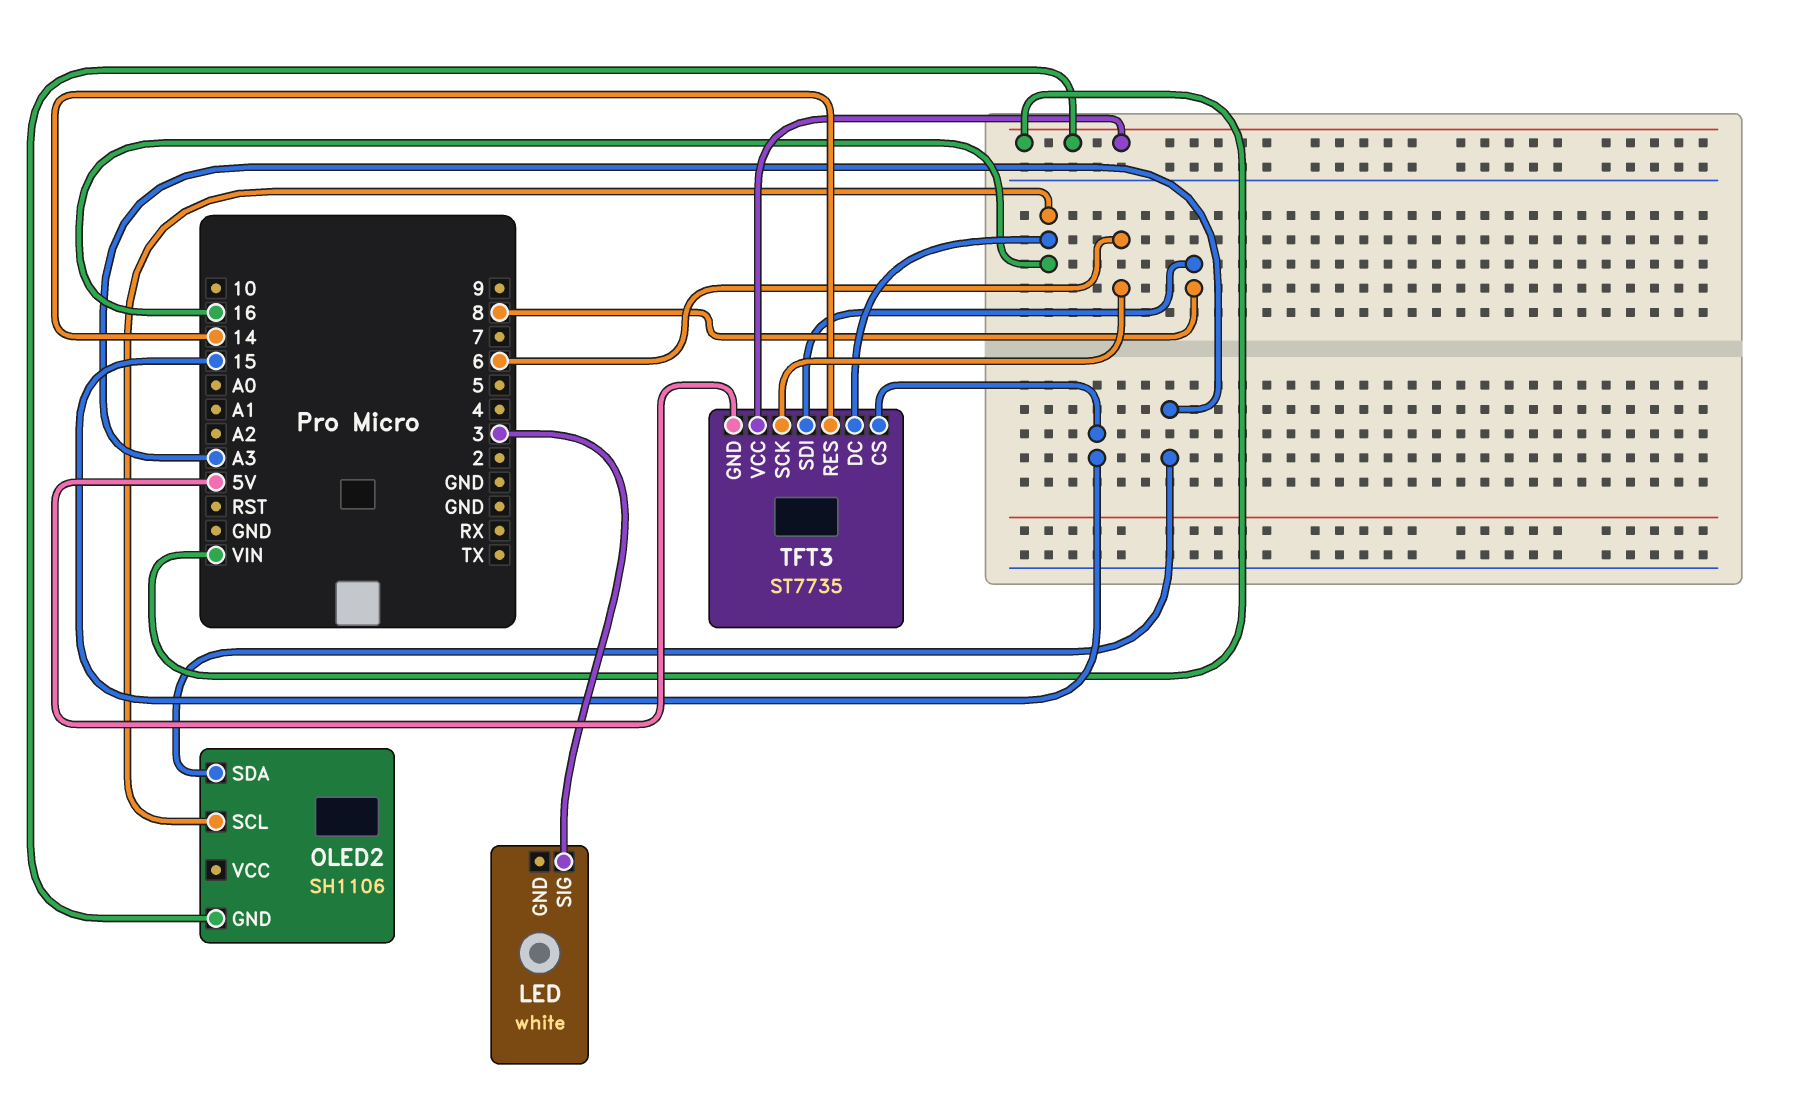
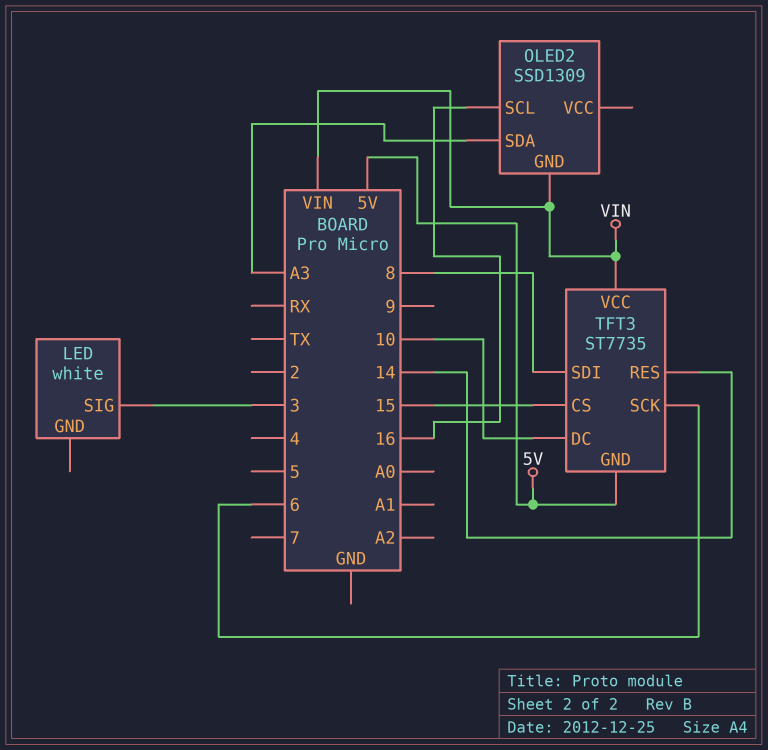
OLED2: SH1106 -> SSD1309
TFT3 pin DC: 16 -> 10

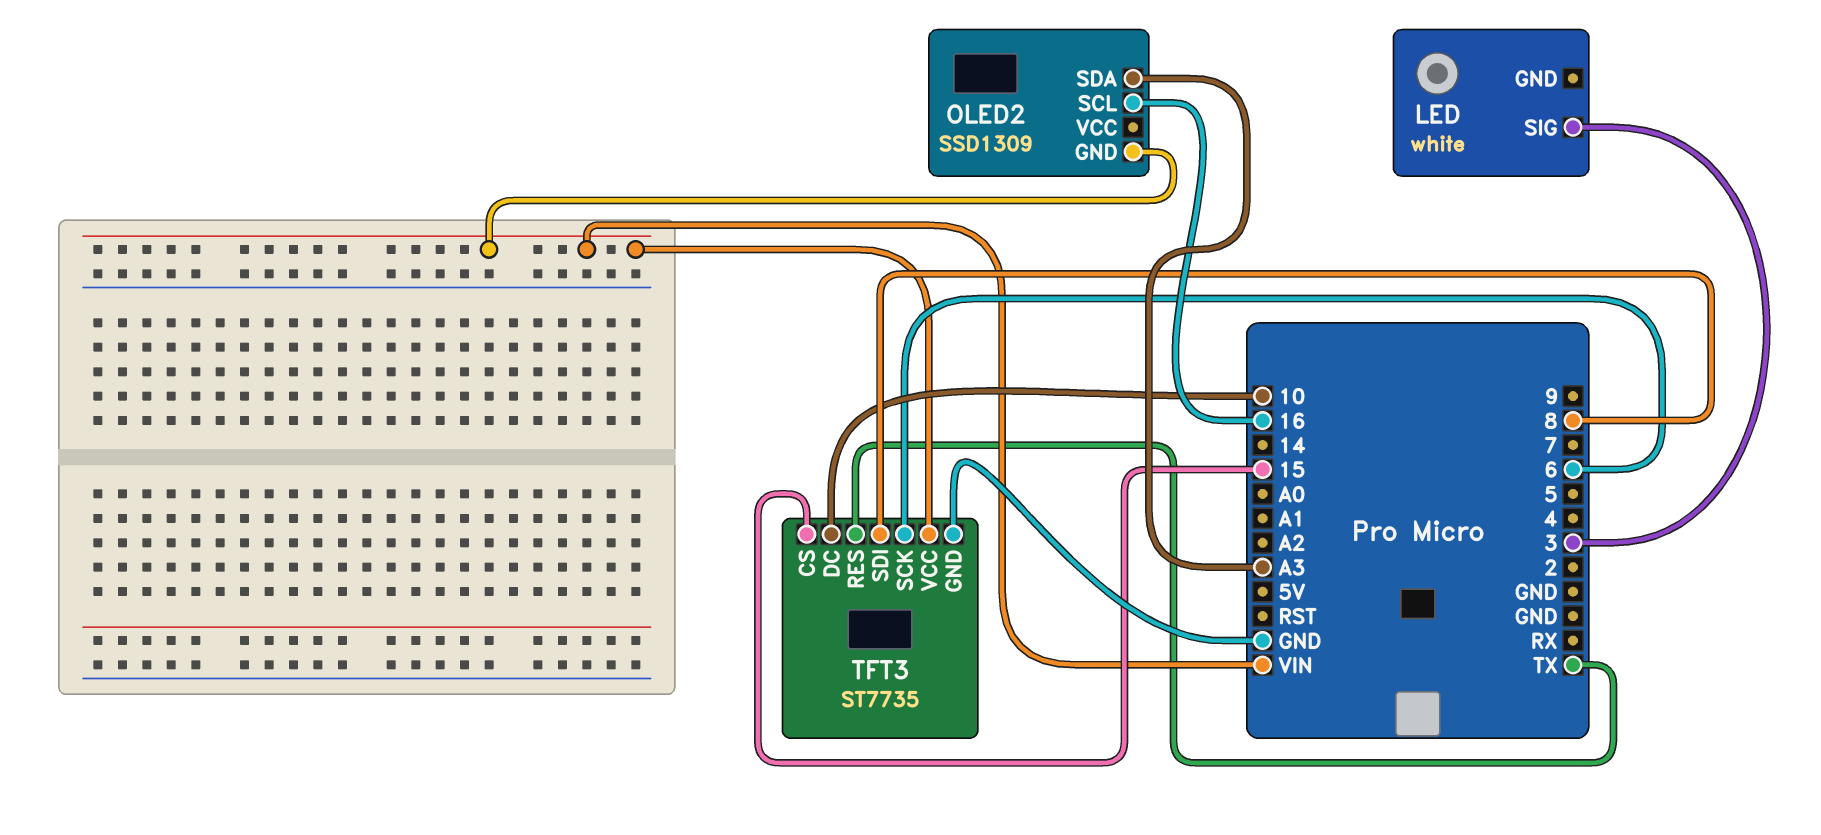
TFT3 pin GND: 5V -> GND
TFT3 pin RES: 14 -> TX

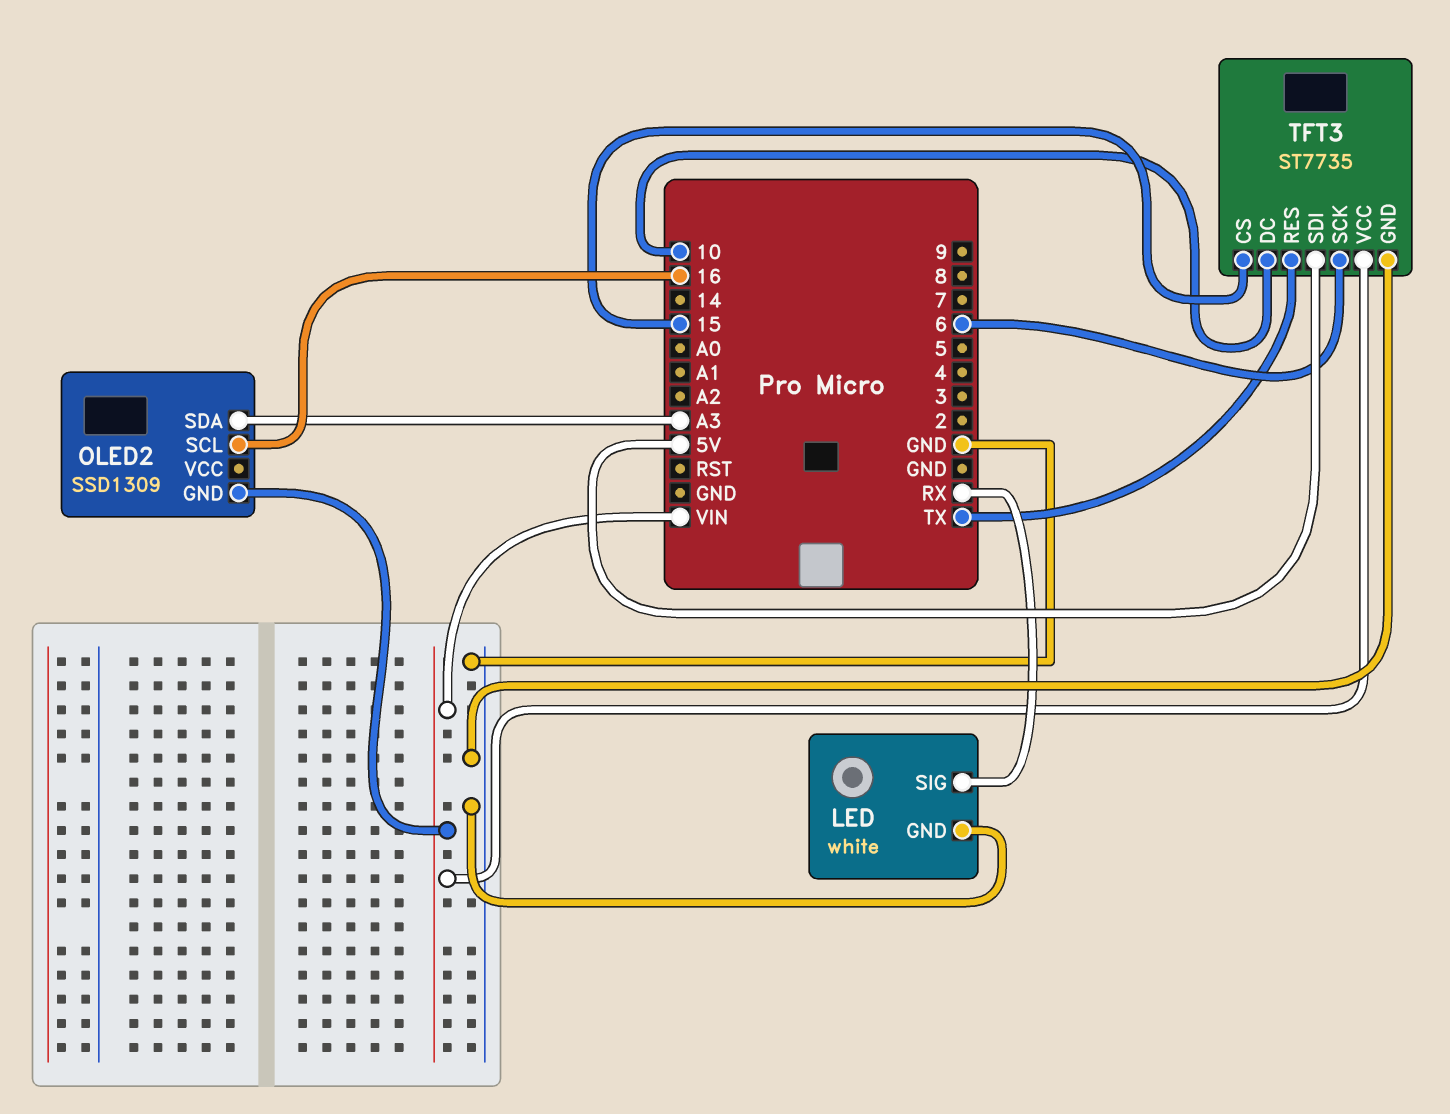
LED pin GND: none -> GND
LED pin SIG: 3 -> RX
TFT3 pin SDI: 8 -> 5V

